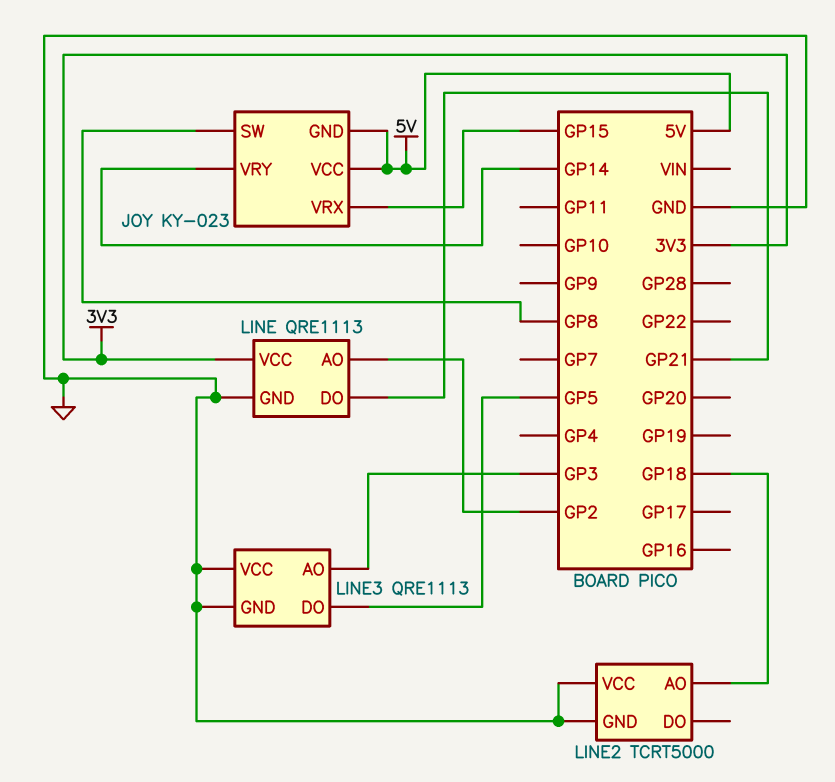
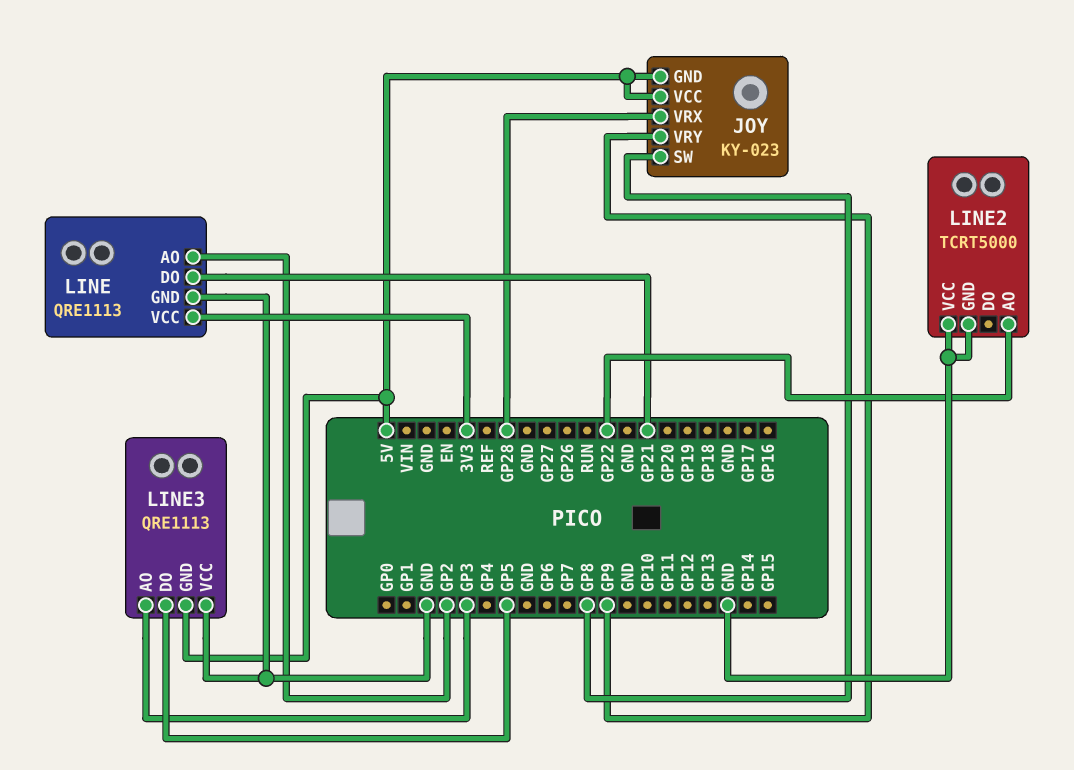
JOY pin VRX: GP15 -> GP28
JOY pin VRY: GP14 -> GP9
LINE2 pin AO: GP18 -> GP22
LINE3 pin GND: GND -> 5V

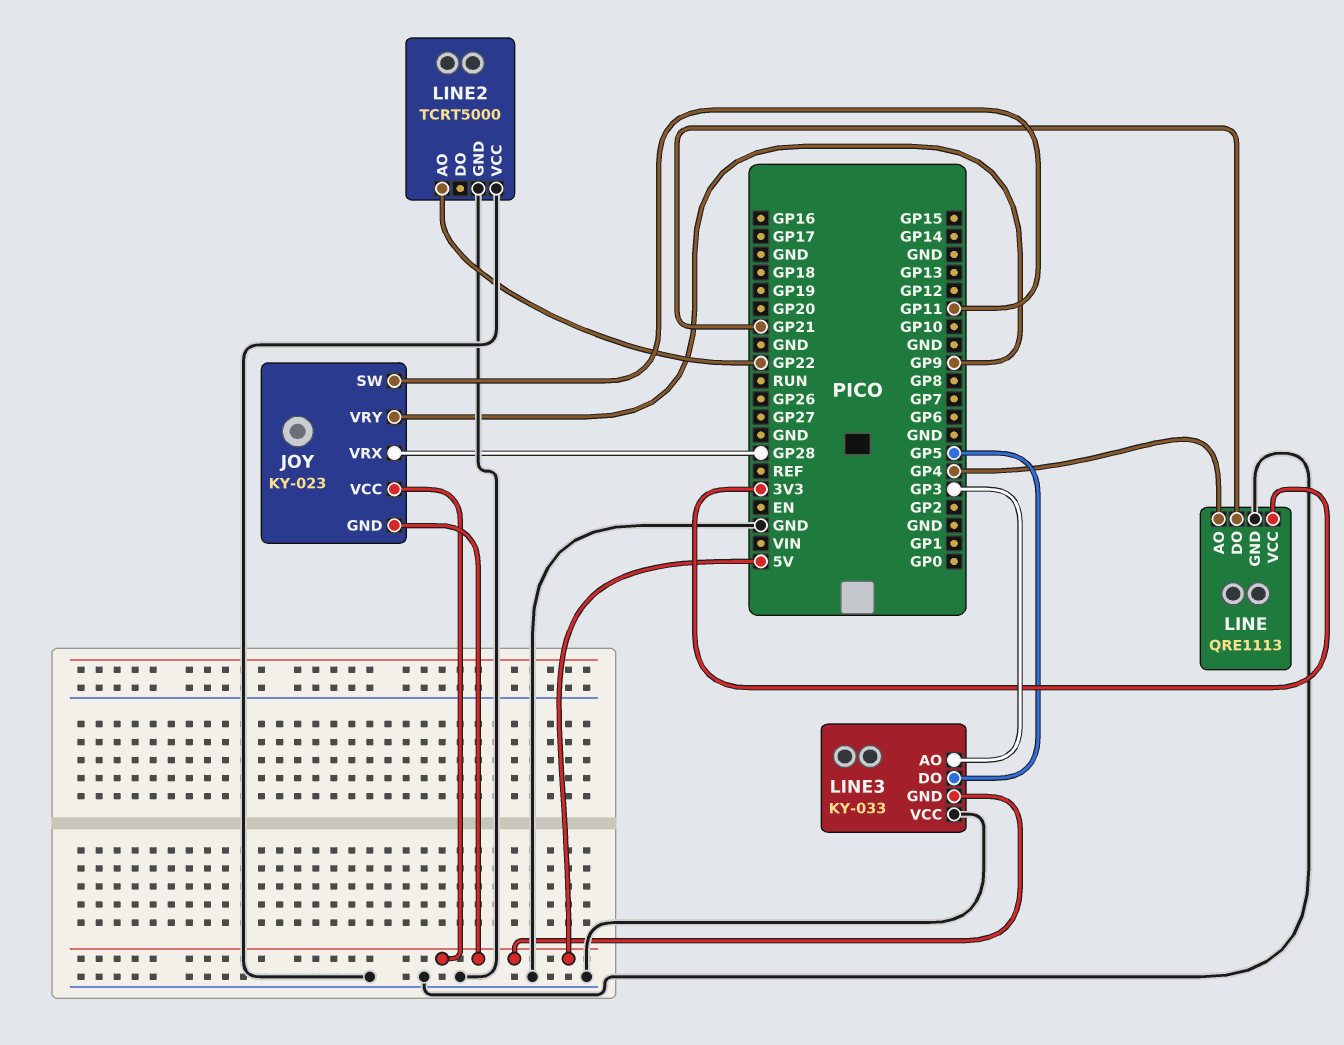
JOY pin SW: GP8 -> GP11
LINE pin AO: GP2 -> GP4
LINE3: QRE1113 -> KY-033

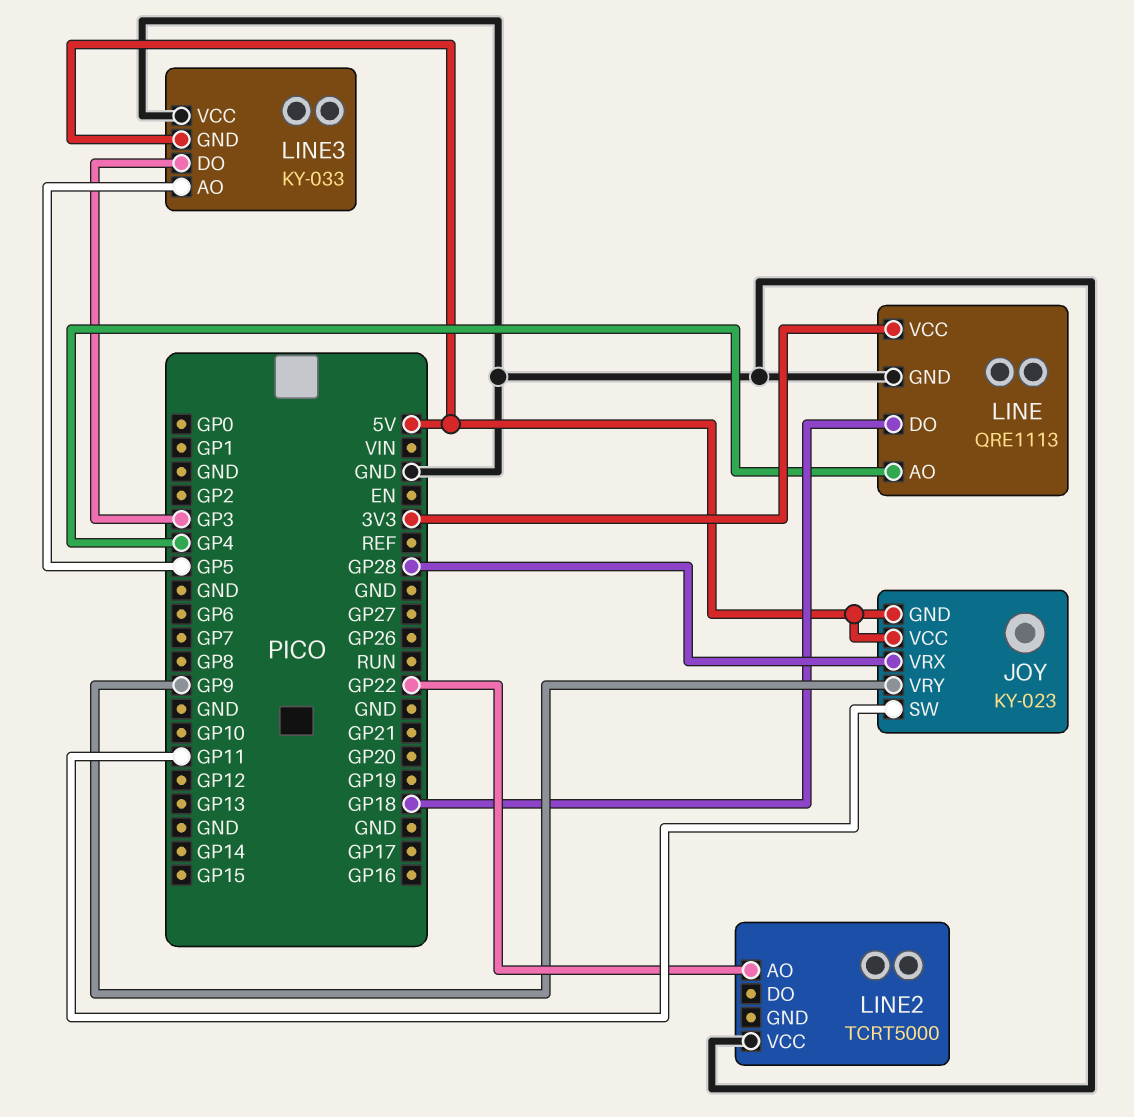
LINE pin DO: GP21 -> GP18
LINE2 pin GND: GND -> none
LINE3 pin AO: GP3 -> GP5
LINE3 pin DO: GP5 -> GP3

